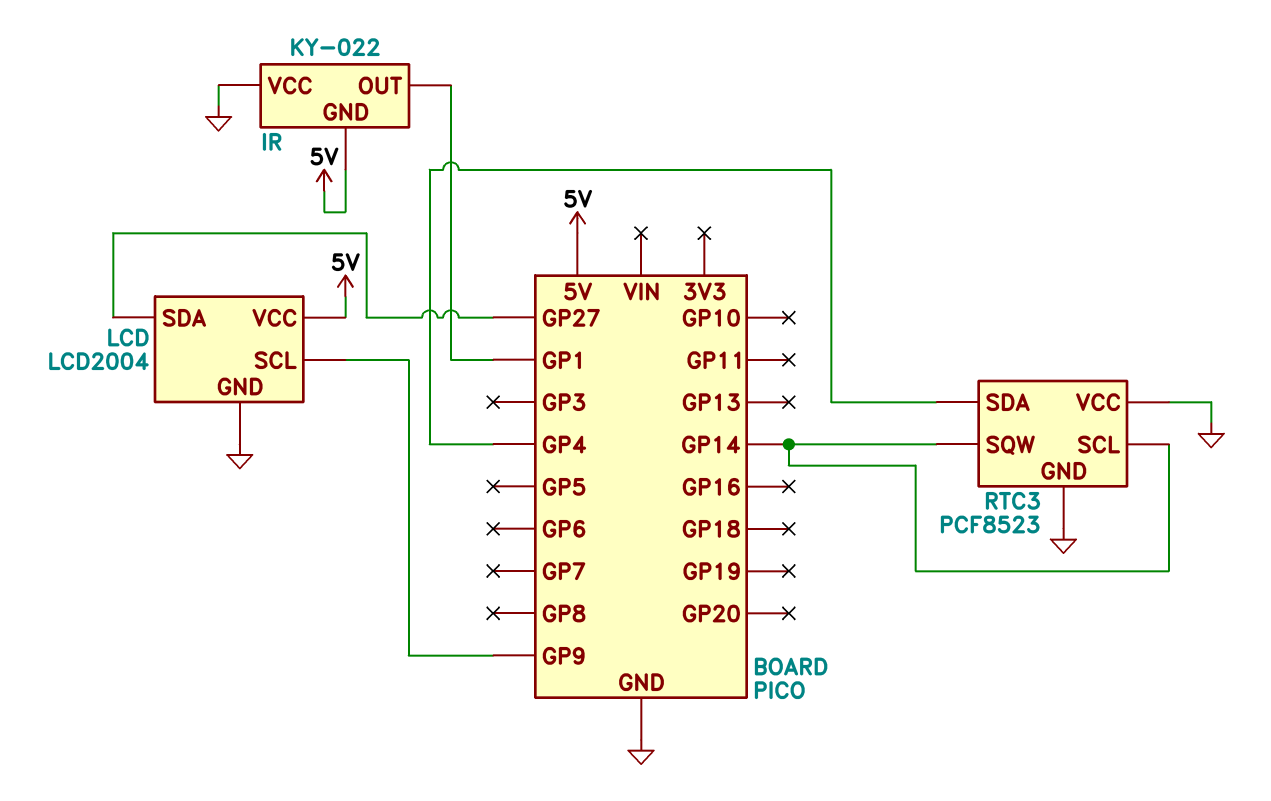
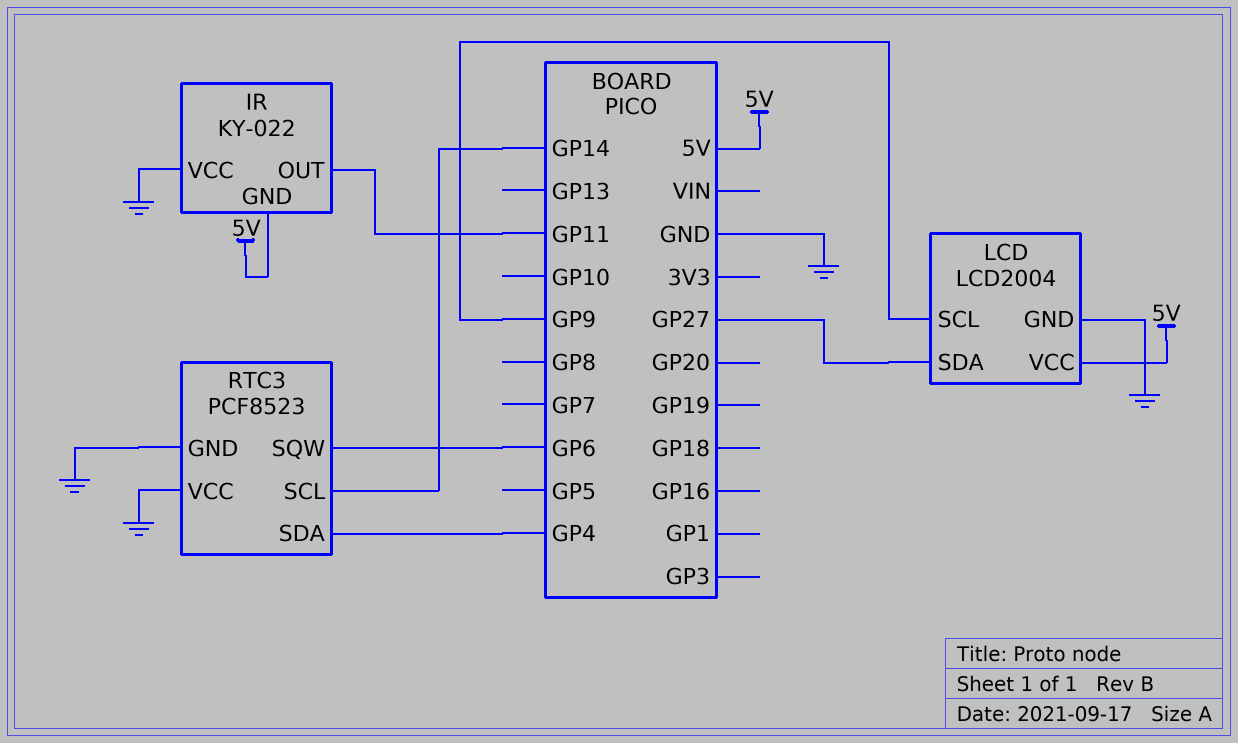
IR pin OUT: GP1 -> GP11
RTC3 pin SQW: GP14 -> GP6

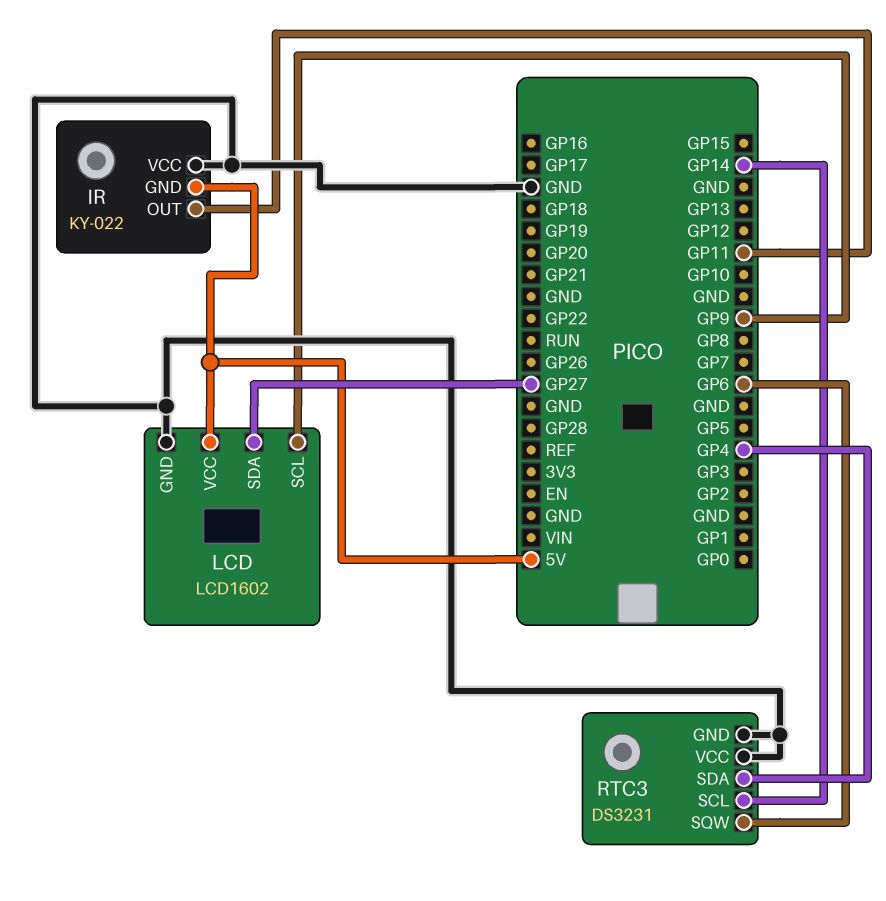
LCD: LCD2004 -> LCD1602
RTC3: PCF8523 -> DS3231

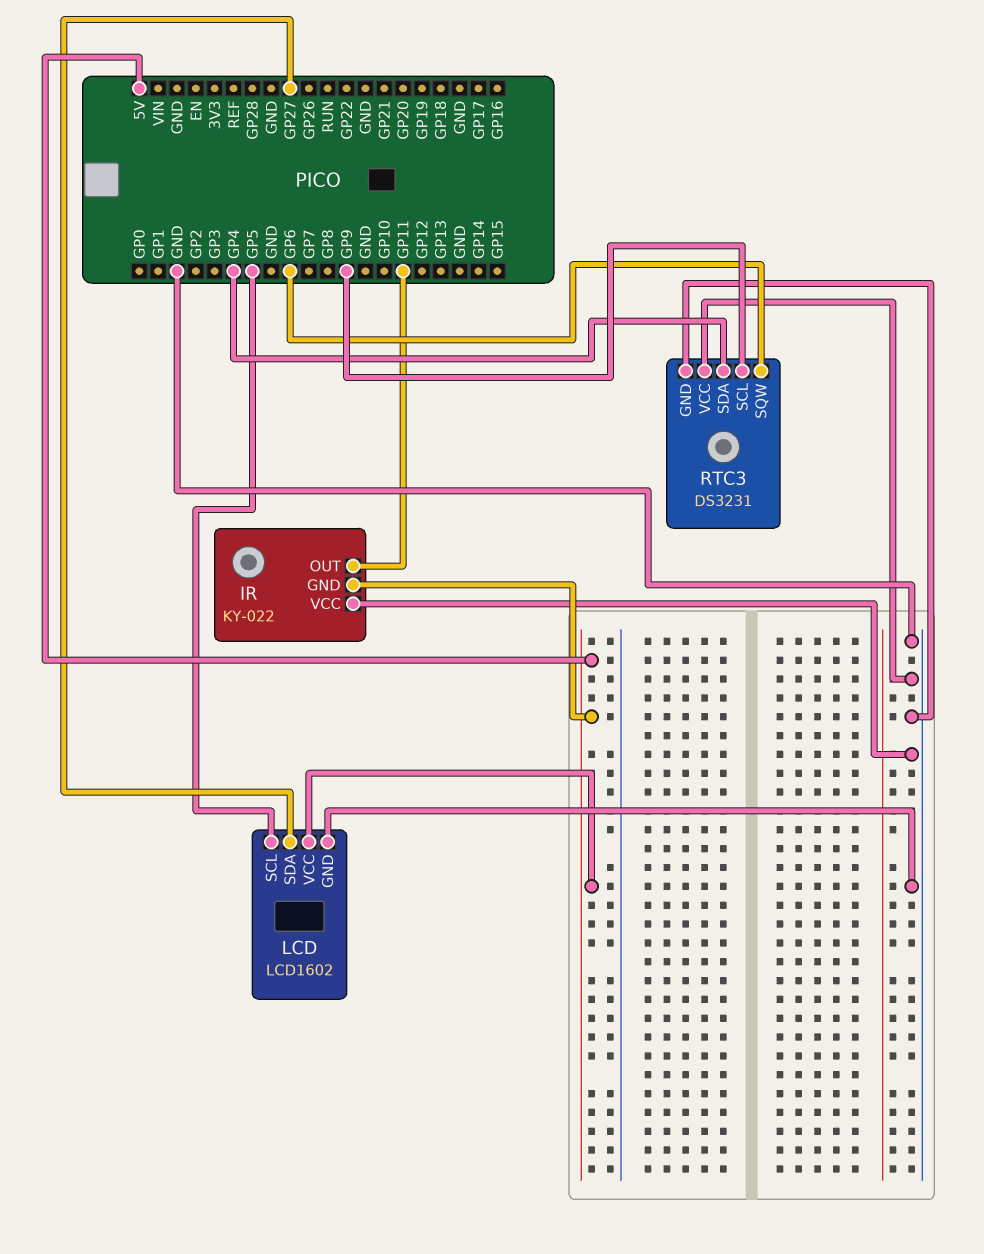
LCD pin SCL: GP9 -> GP5
RTC3 pin SCL: GP14 -> GP9

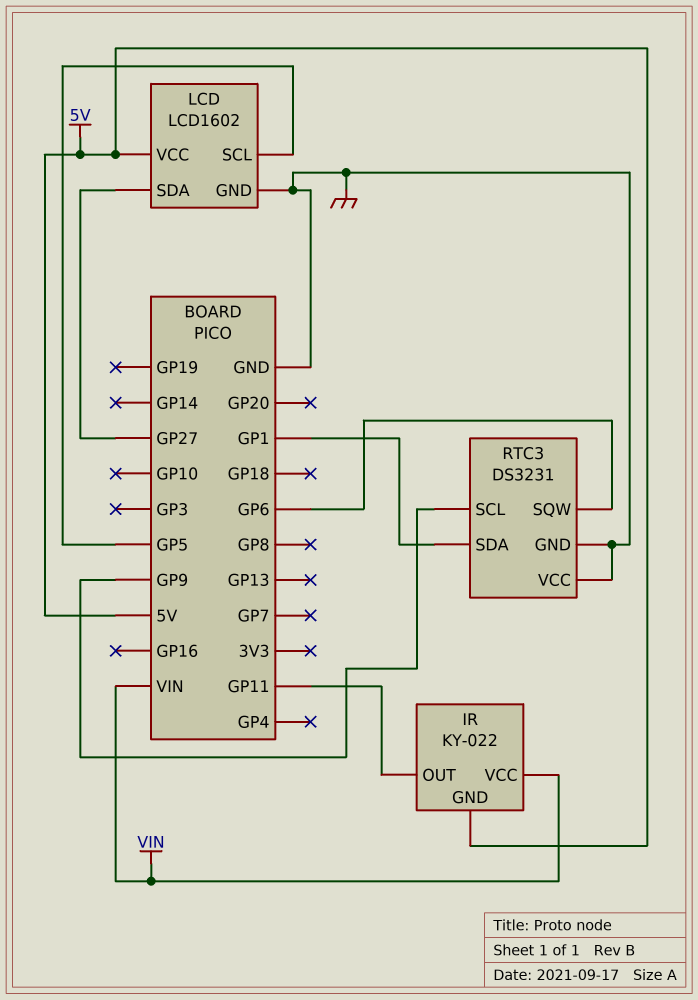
IR pin VCC: GND -> VIN
RTC3 pin SDA: GP4 -> GP1

